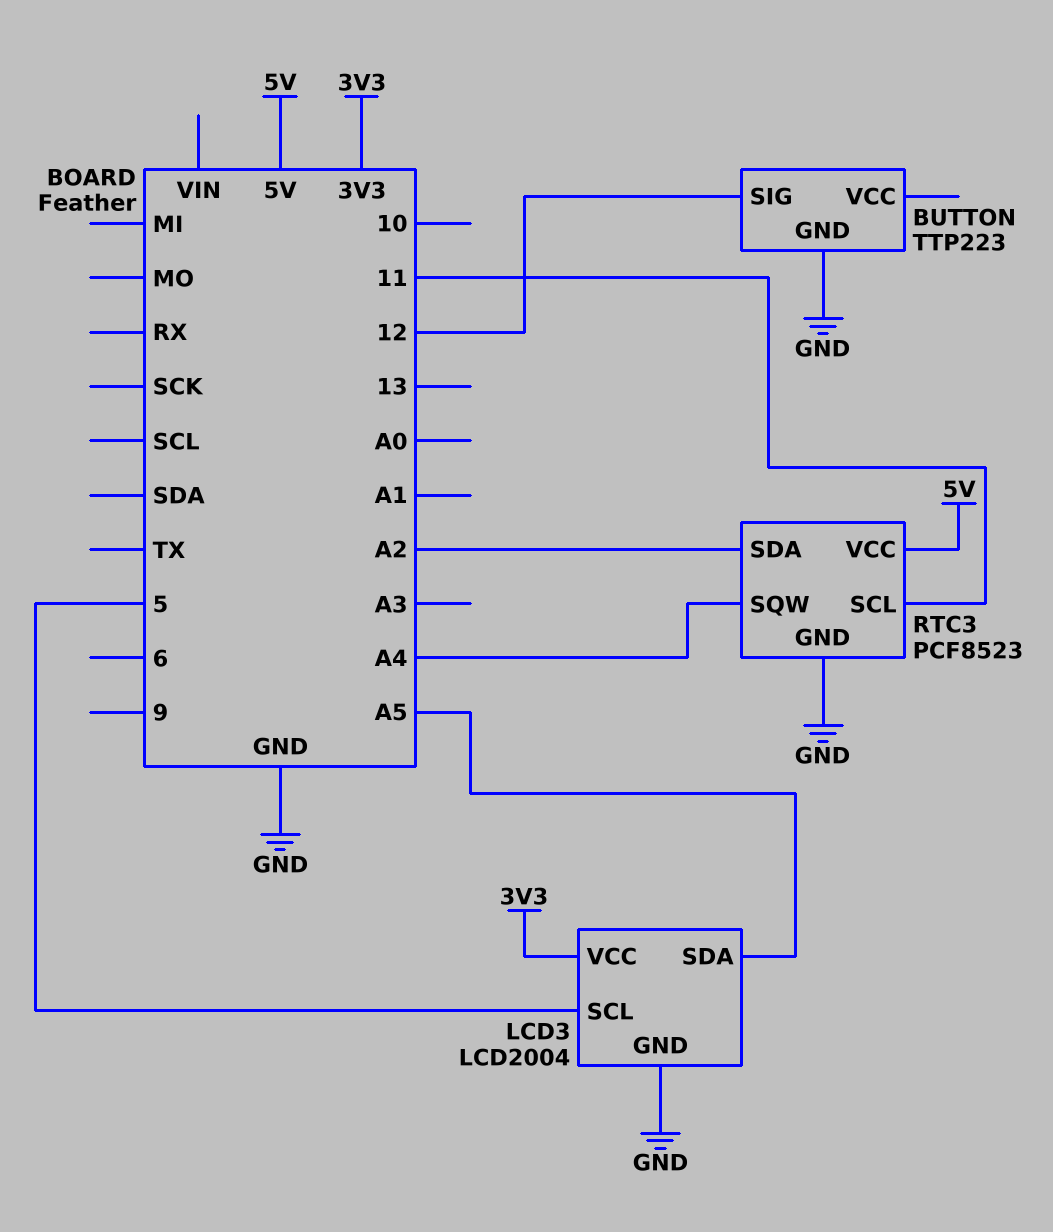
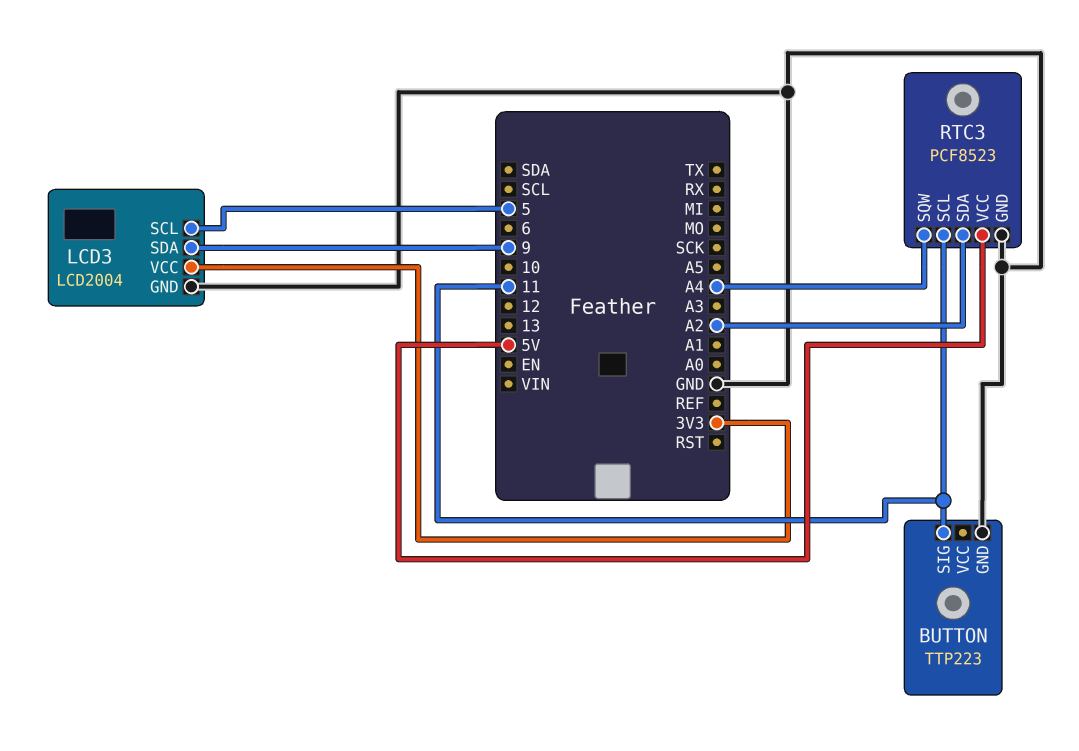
BUTTON pin SIG: 12 -> 11
LCD3 pin SDA: A5 -> 9

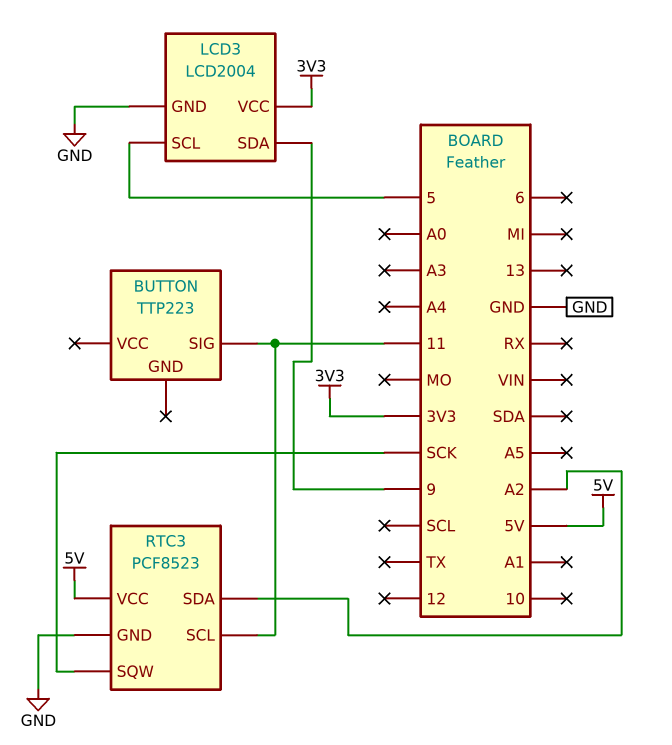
BUTTON pin GND: GND -> none
RTC3 pin SQW: A4 -> SCK

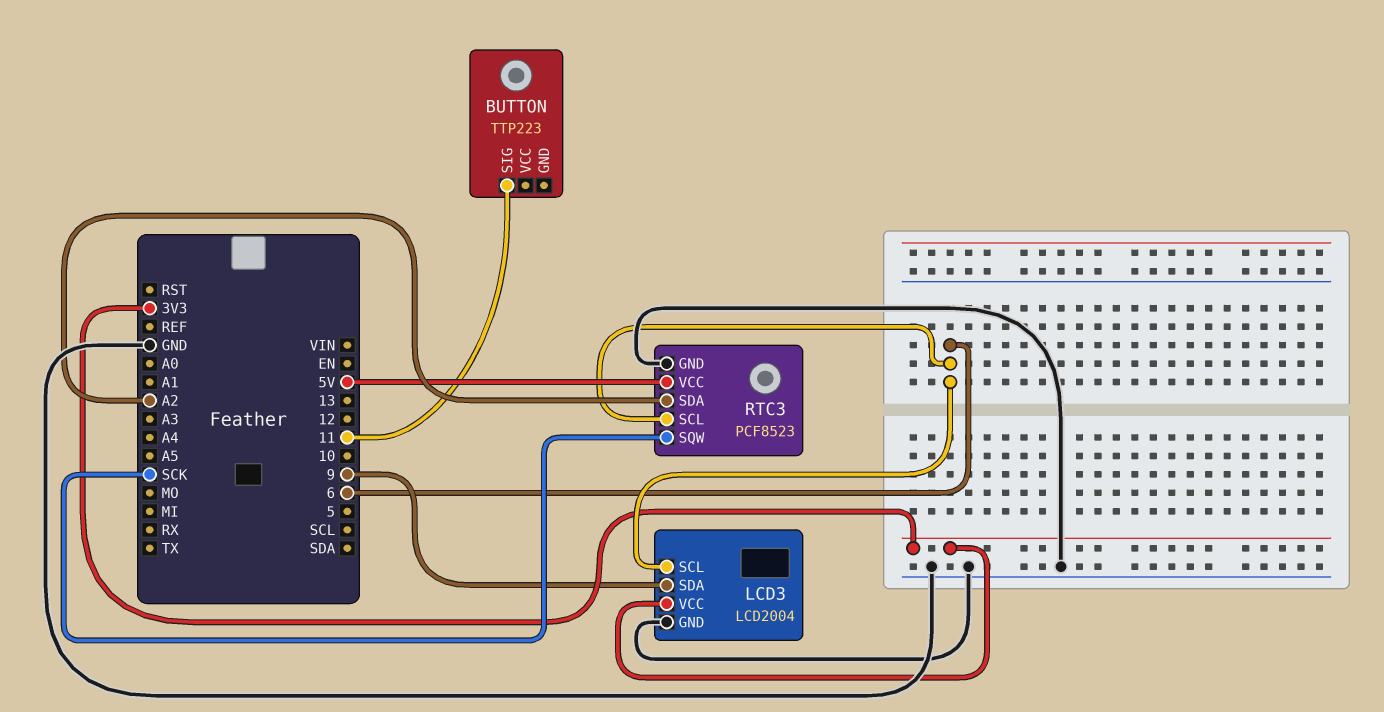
LCD3 pin SCL: 5 -> 6
RTC3 pin SCL: 11 -> 6

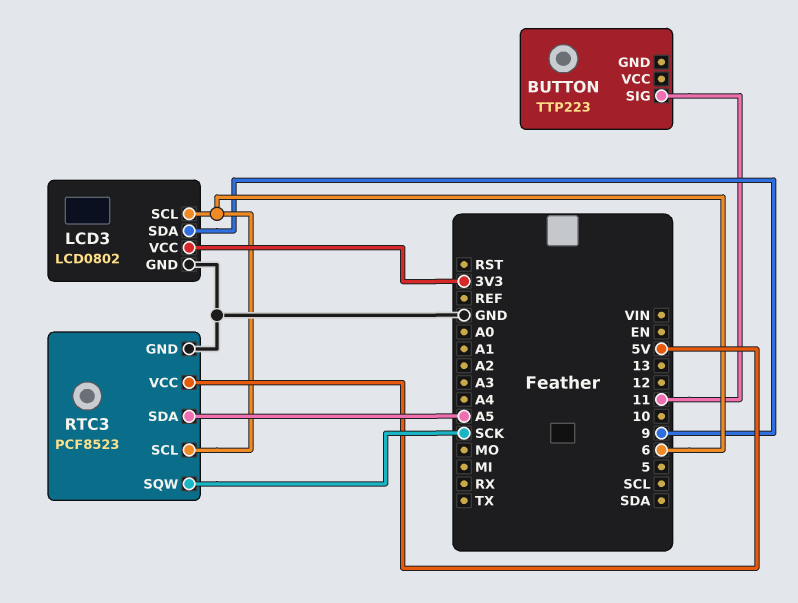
LCD3: LCD2004 -> LCD0802
RTC3 pin SDA: A2 -> A5

